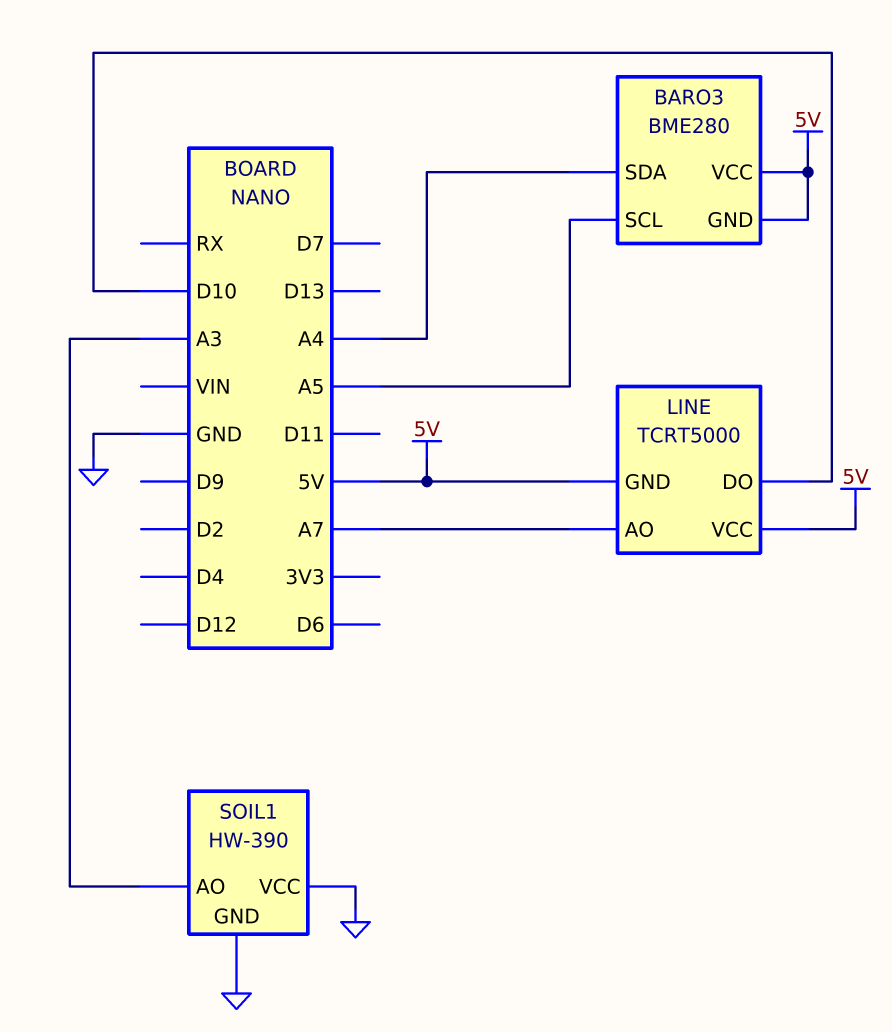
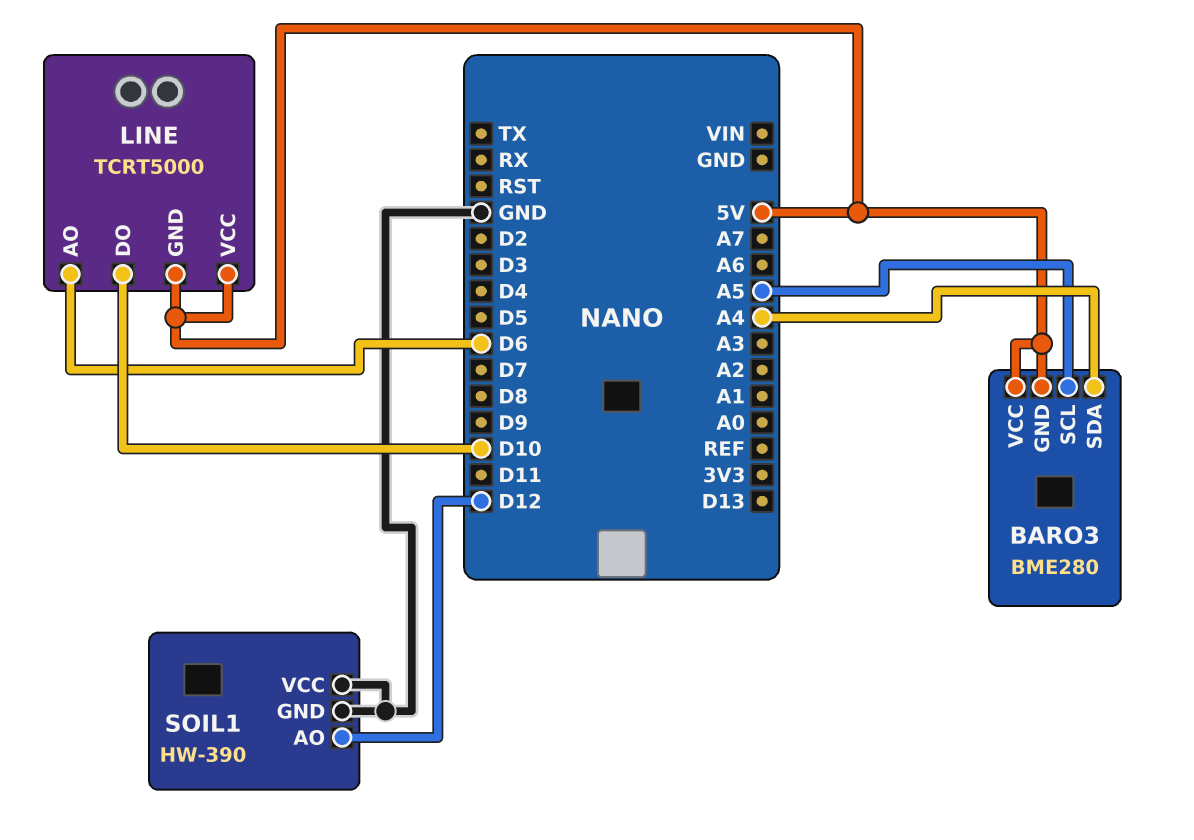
LINE pin AO: A7 -> D6
SOIL1 pin AO: A3 -> D12

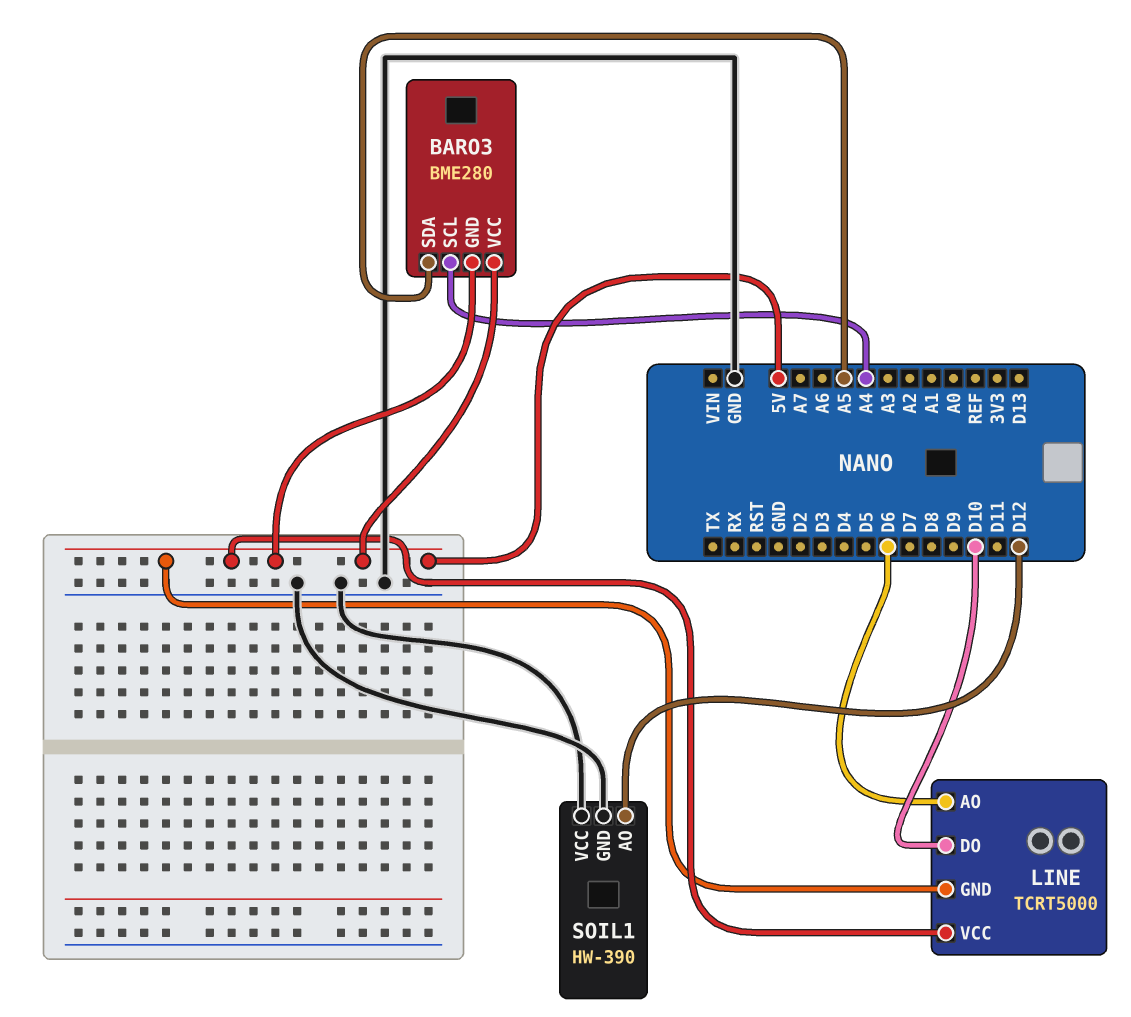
BARO3 pin SCL: A5 -> A4
BARO3 pin SDA: A4 -> A5

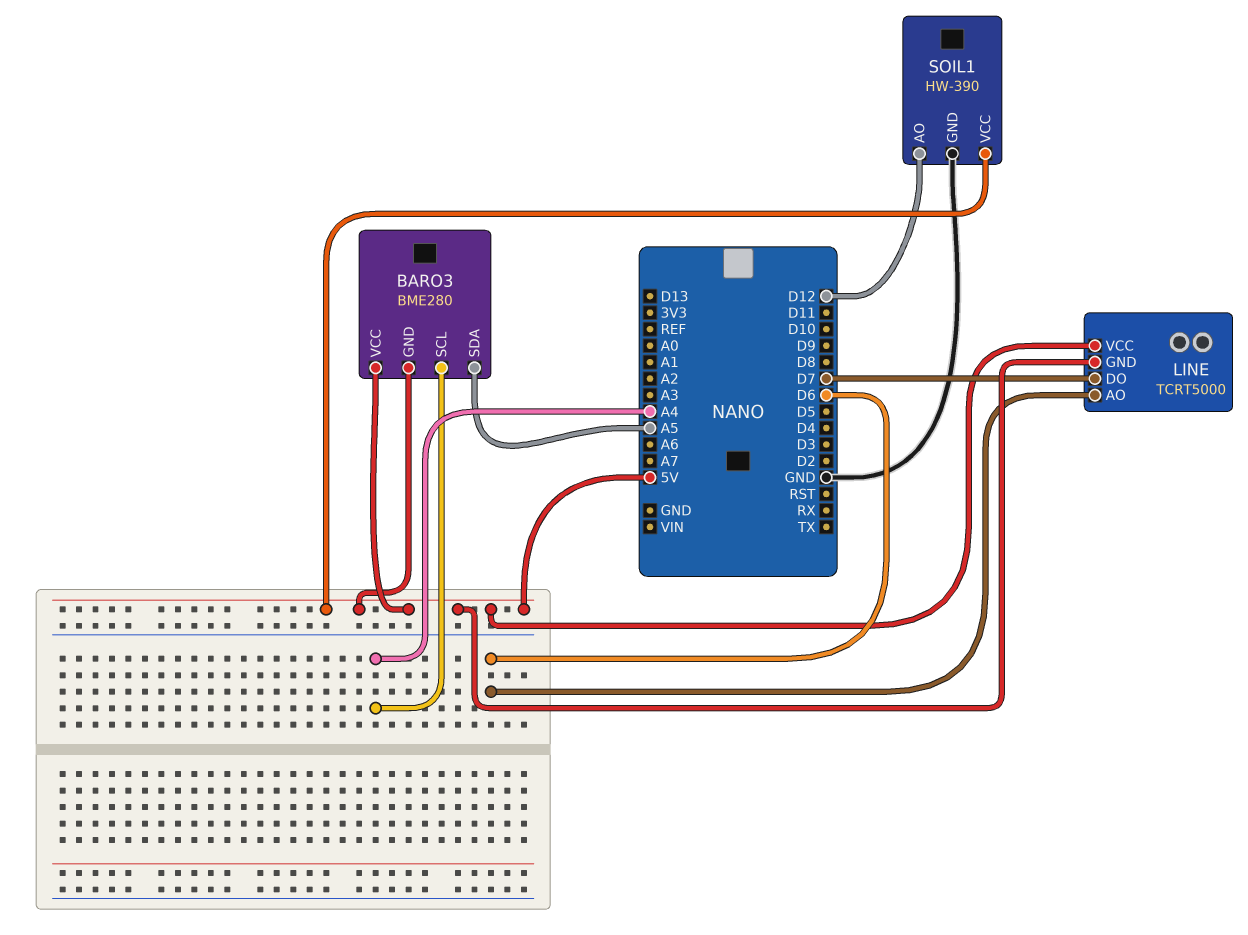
LINE pin DO: D10 -> D7
SOIL1 pin VCC: GND -> 5V

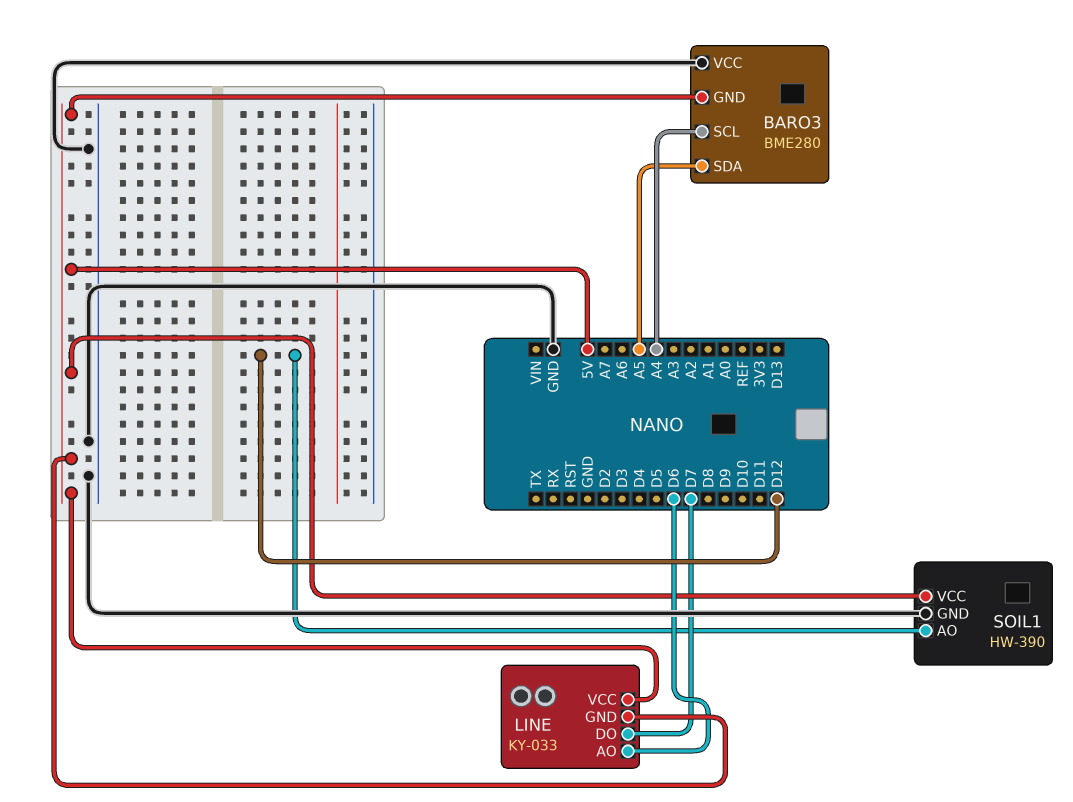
BARO3 pin VCC: 5V -> GND
LINE: TCRT5000 -> KY-033

